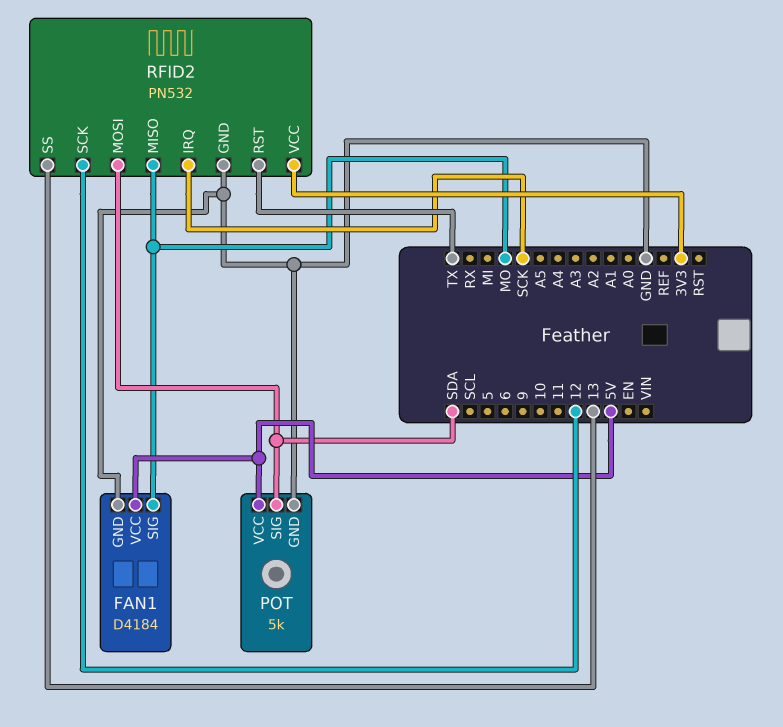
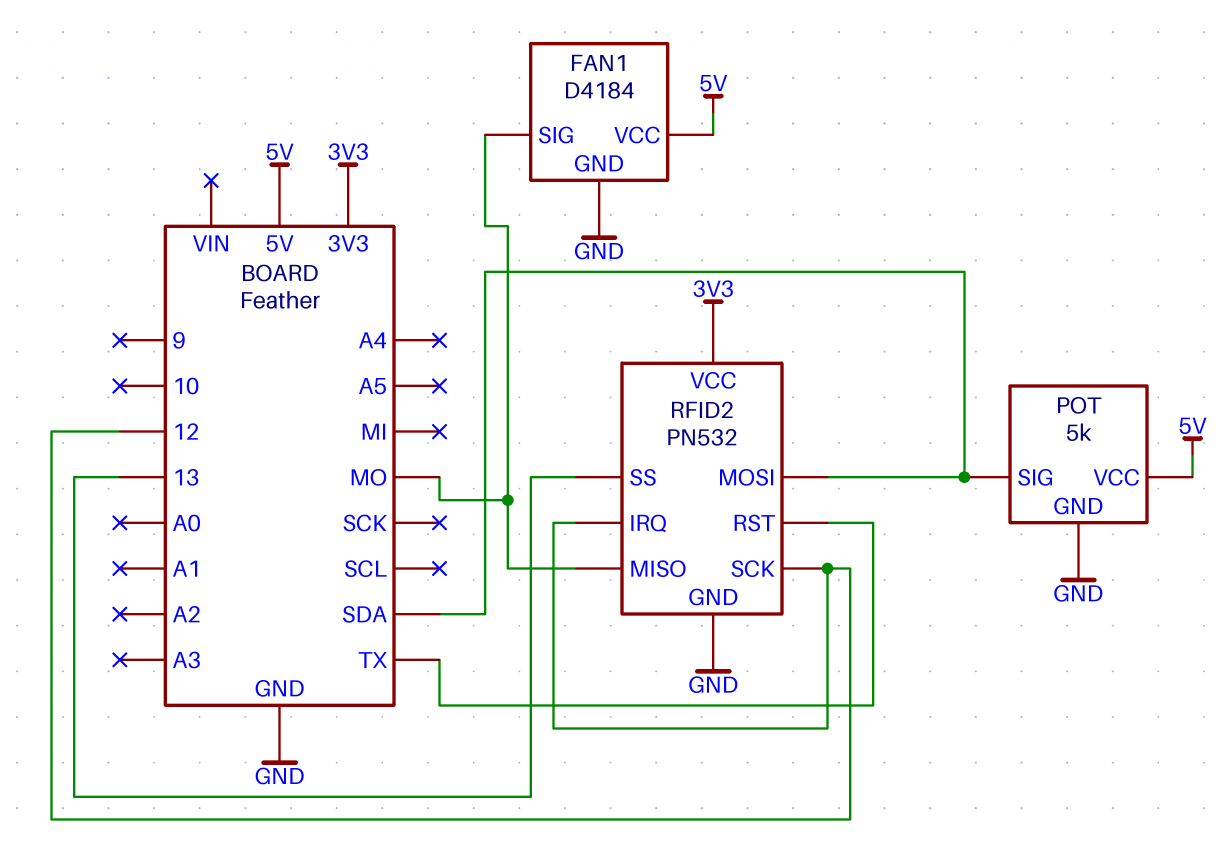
RFID2 pin IRQ: SCK -> 12

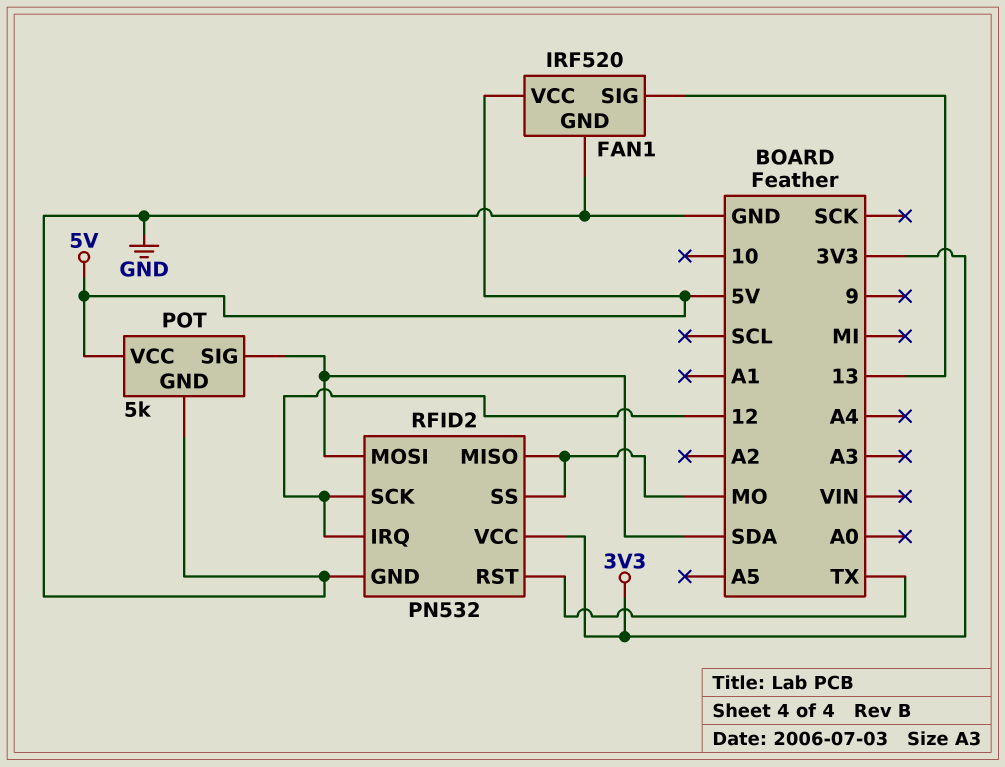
FAN1: D4184 -> IRF520
FAN1 pin SIG: MO -> 13
RFID2 pin SS: 13 -> MO

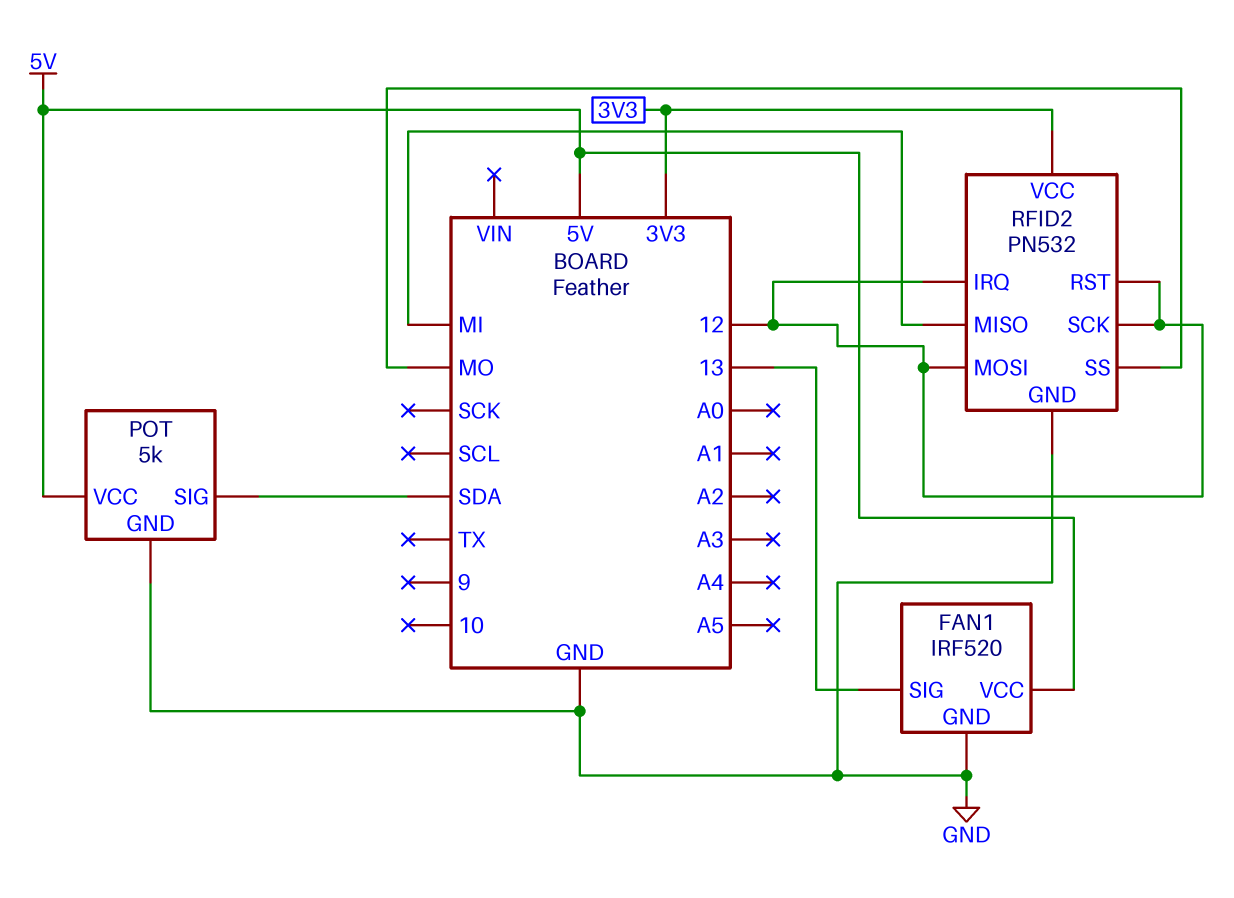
RFID2 pin MISO: MO -> MI
RFID2 pin MOSI: SDA -> 12
RFID2 pin RST: TX -> 12

